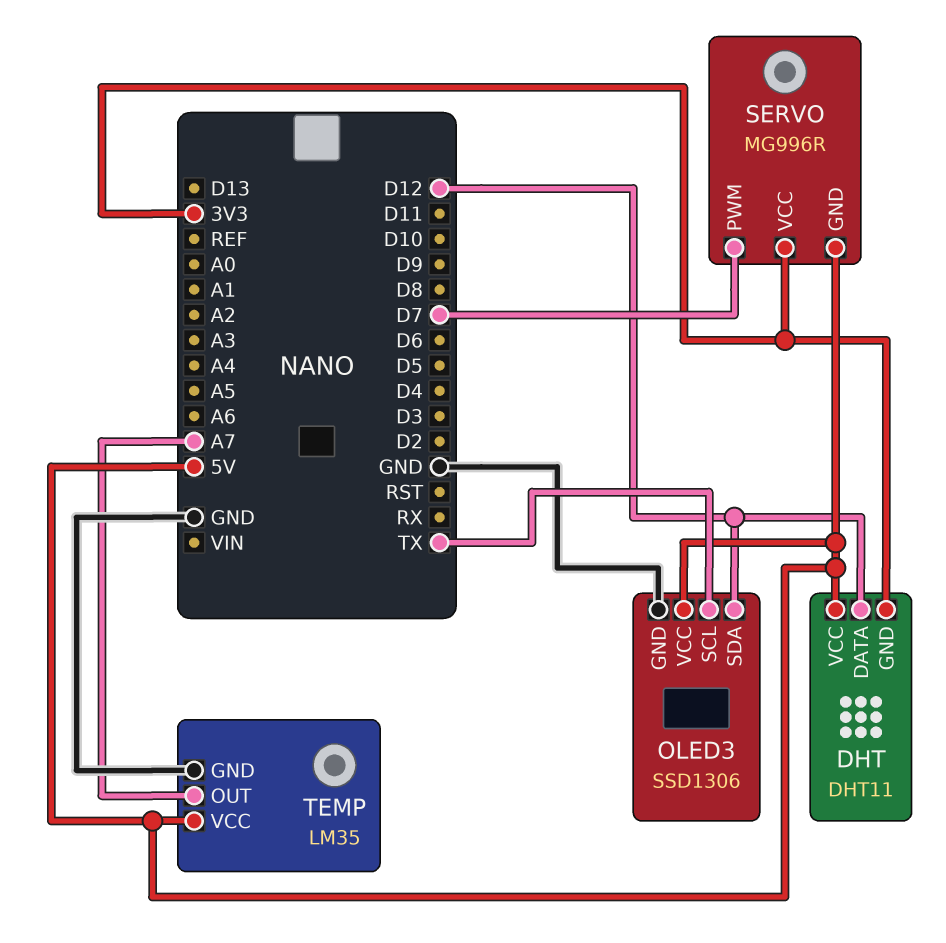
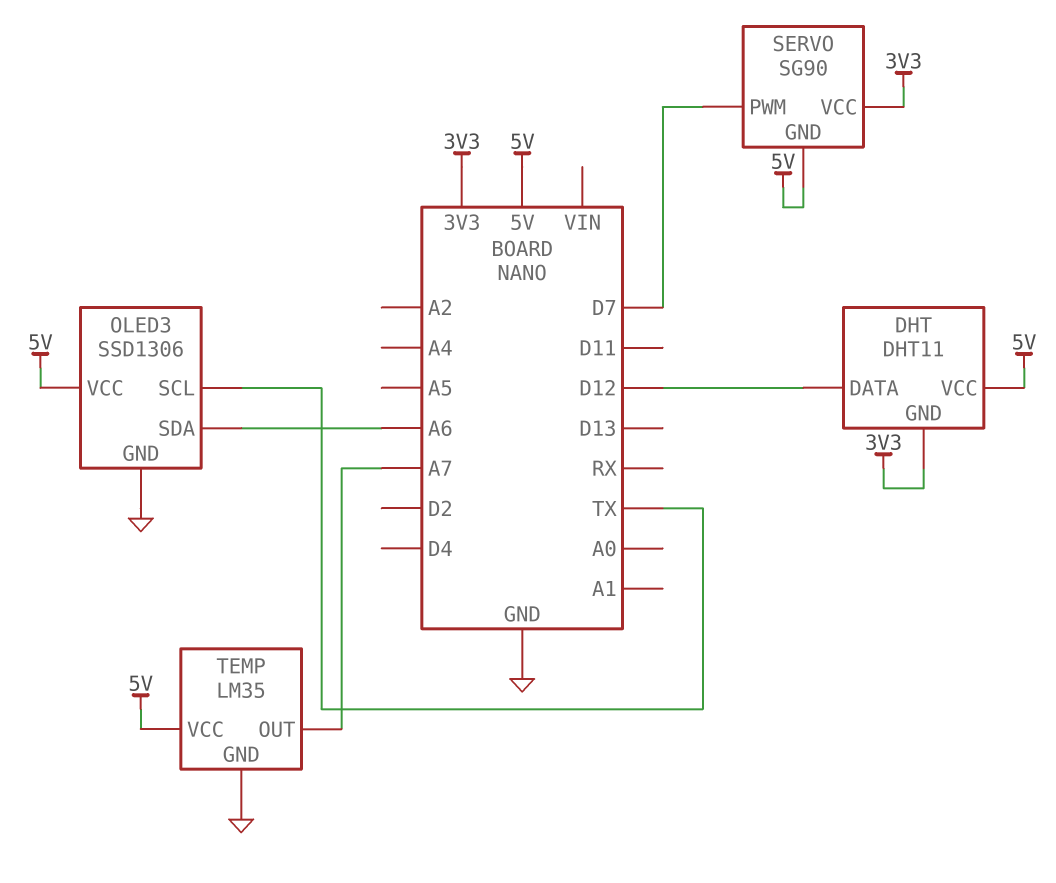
OLED3 pin SDA: D12 -> A6
SERVO: MG996R -> SG90

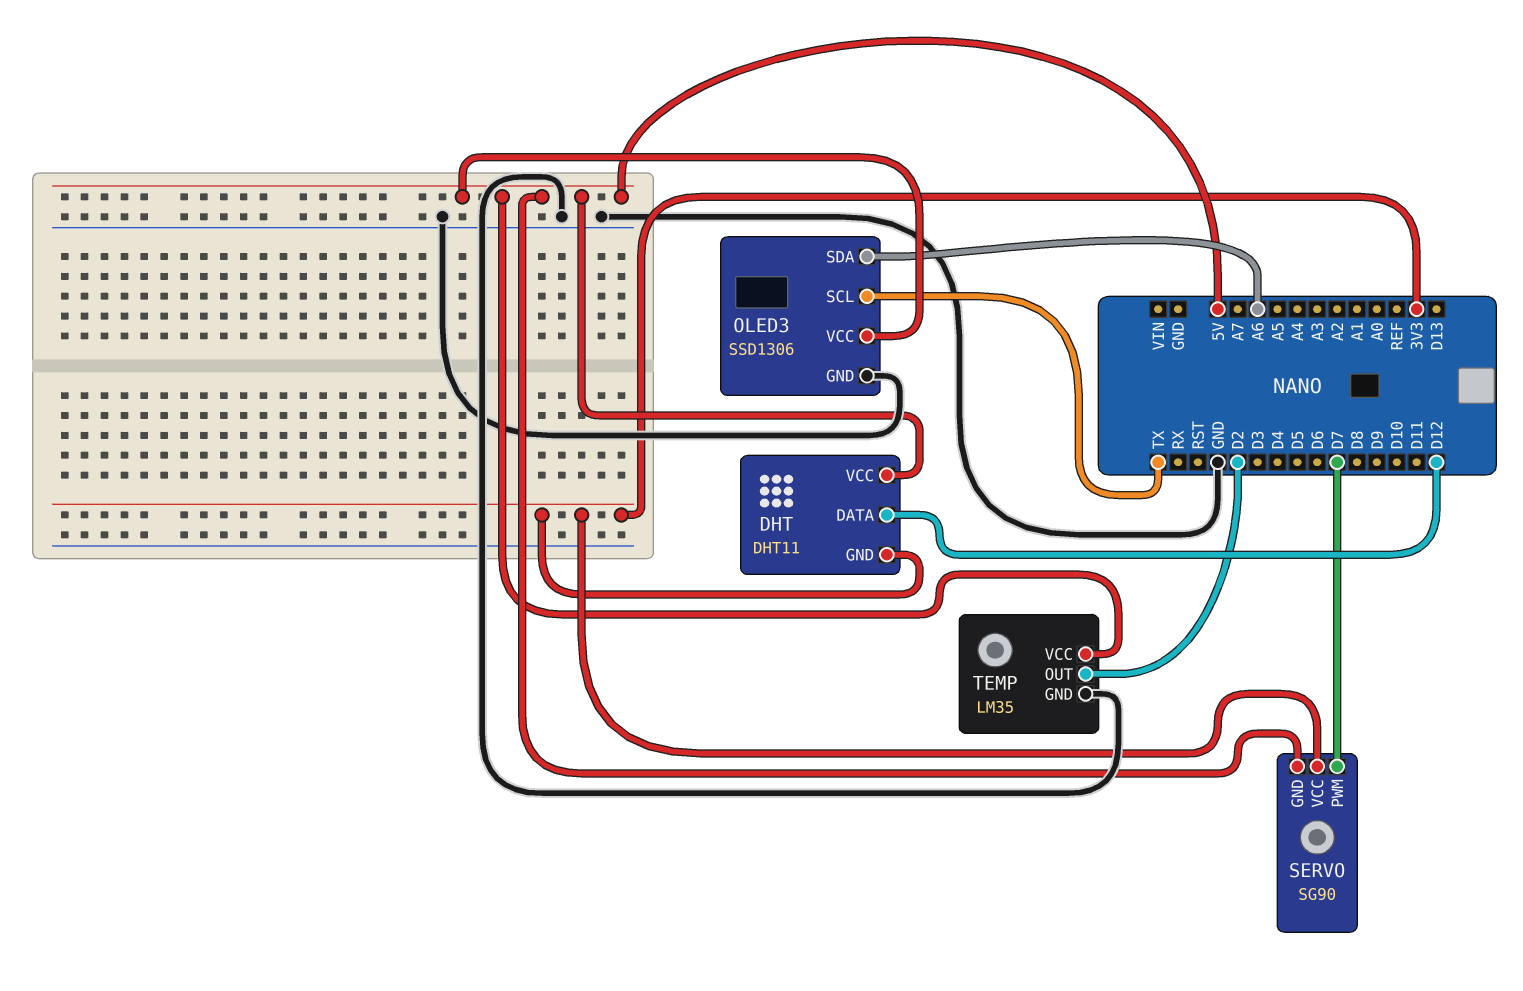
TEMP pin OUT: A7 -> D2

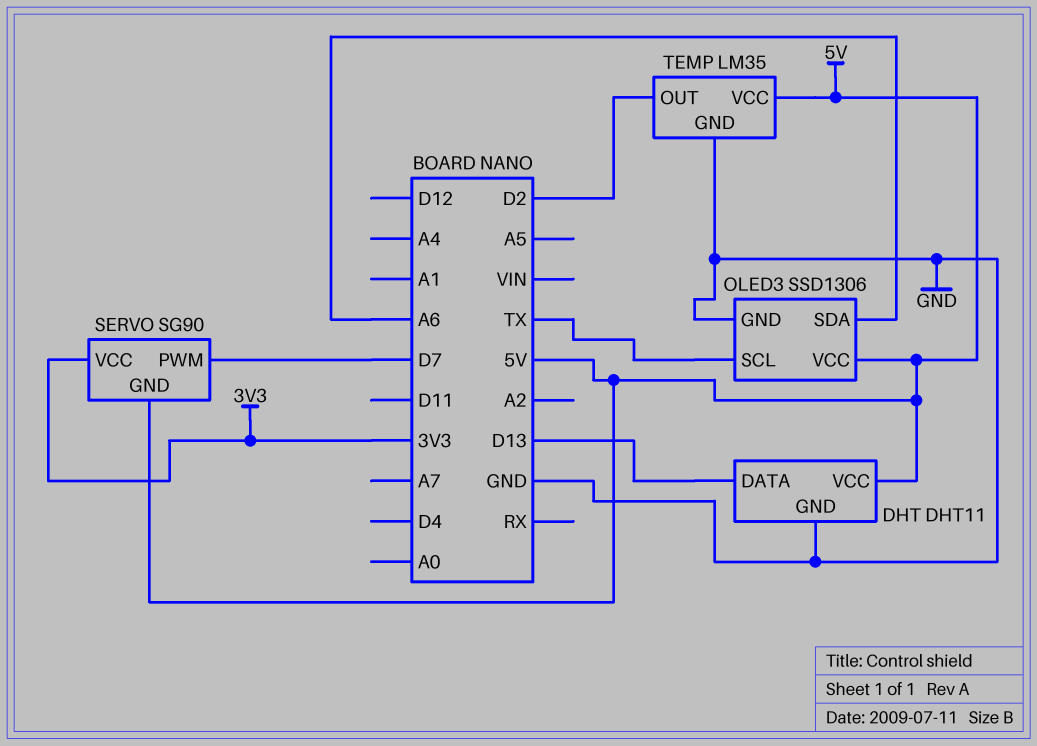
DHT pin DATA: D12 -> D13
DHT pin GND: 3V3 -> GND

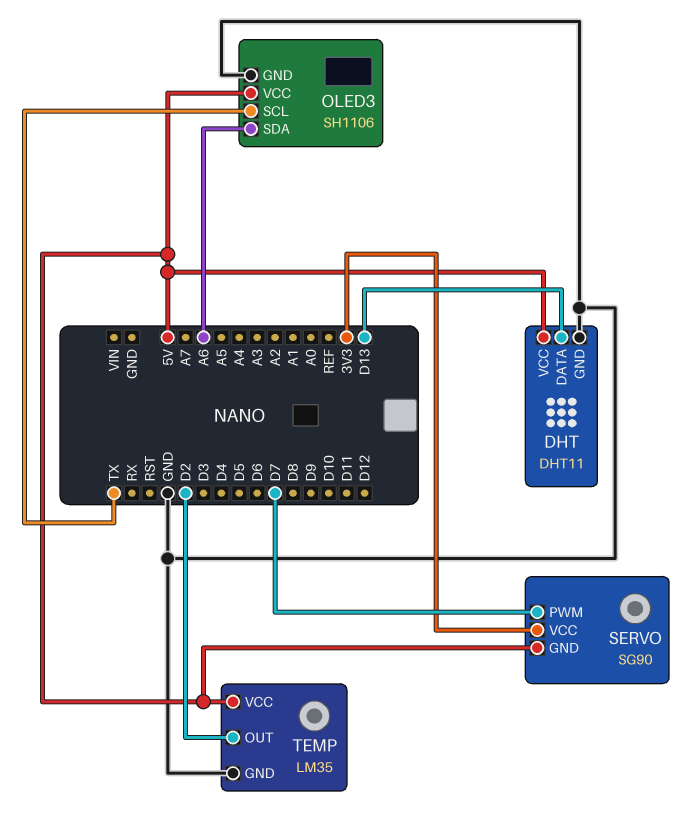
OLED3: SSD1306 -> SH1106

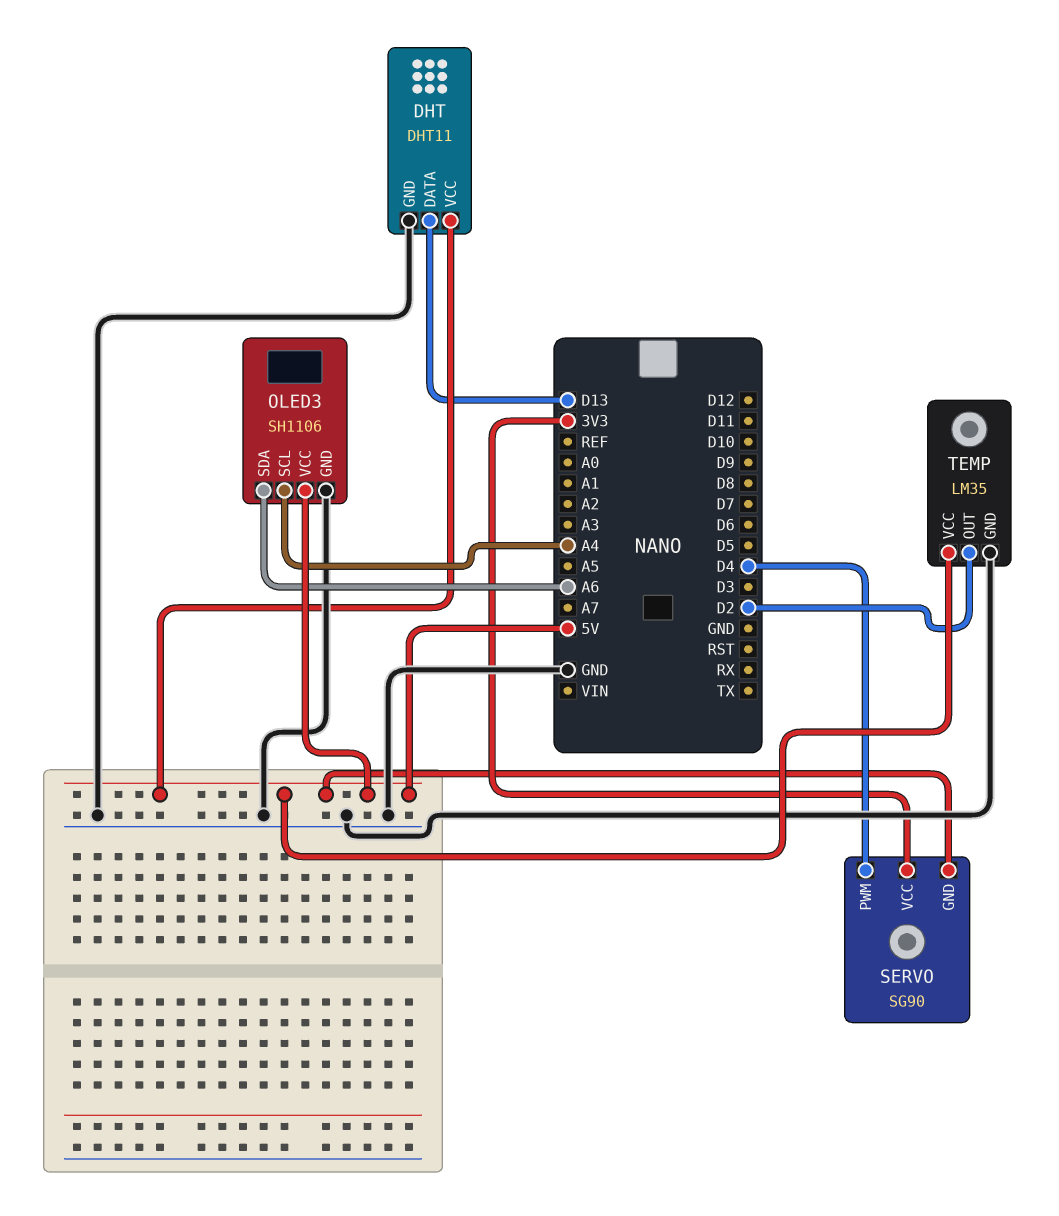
OLED3 pin SCL: TX -> A4
SERVO pin PWM: D7 -> D4

